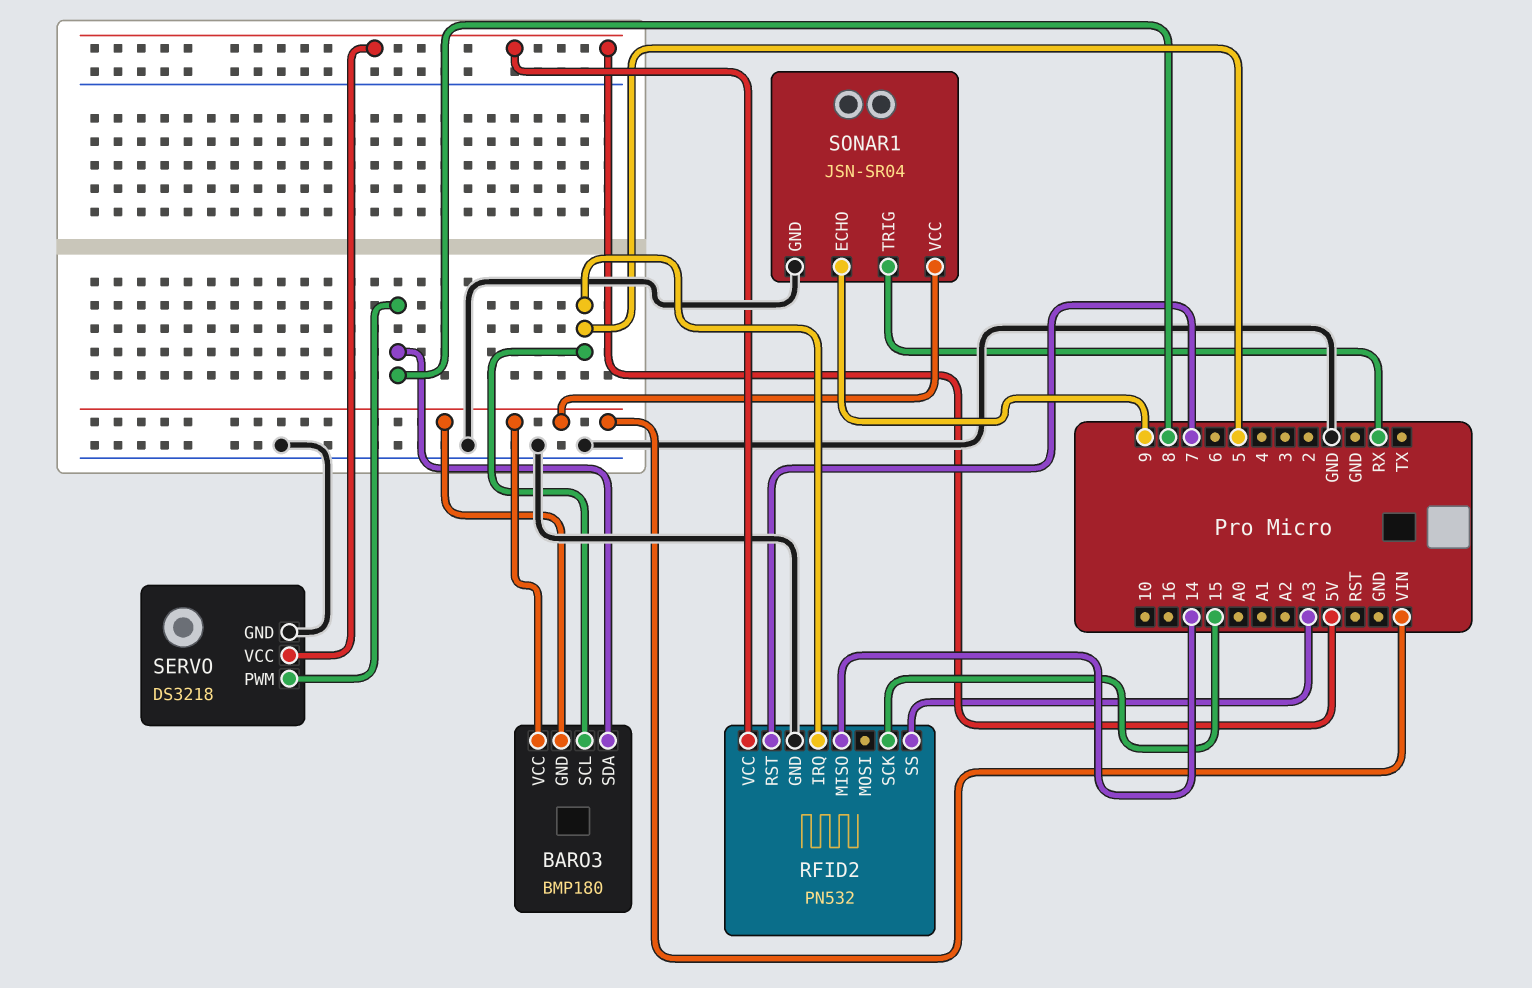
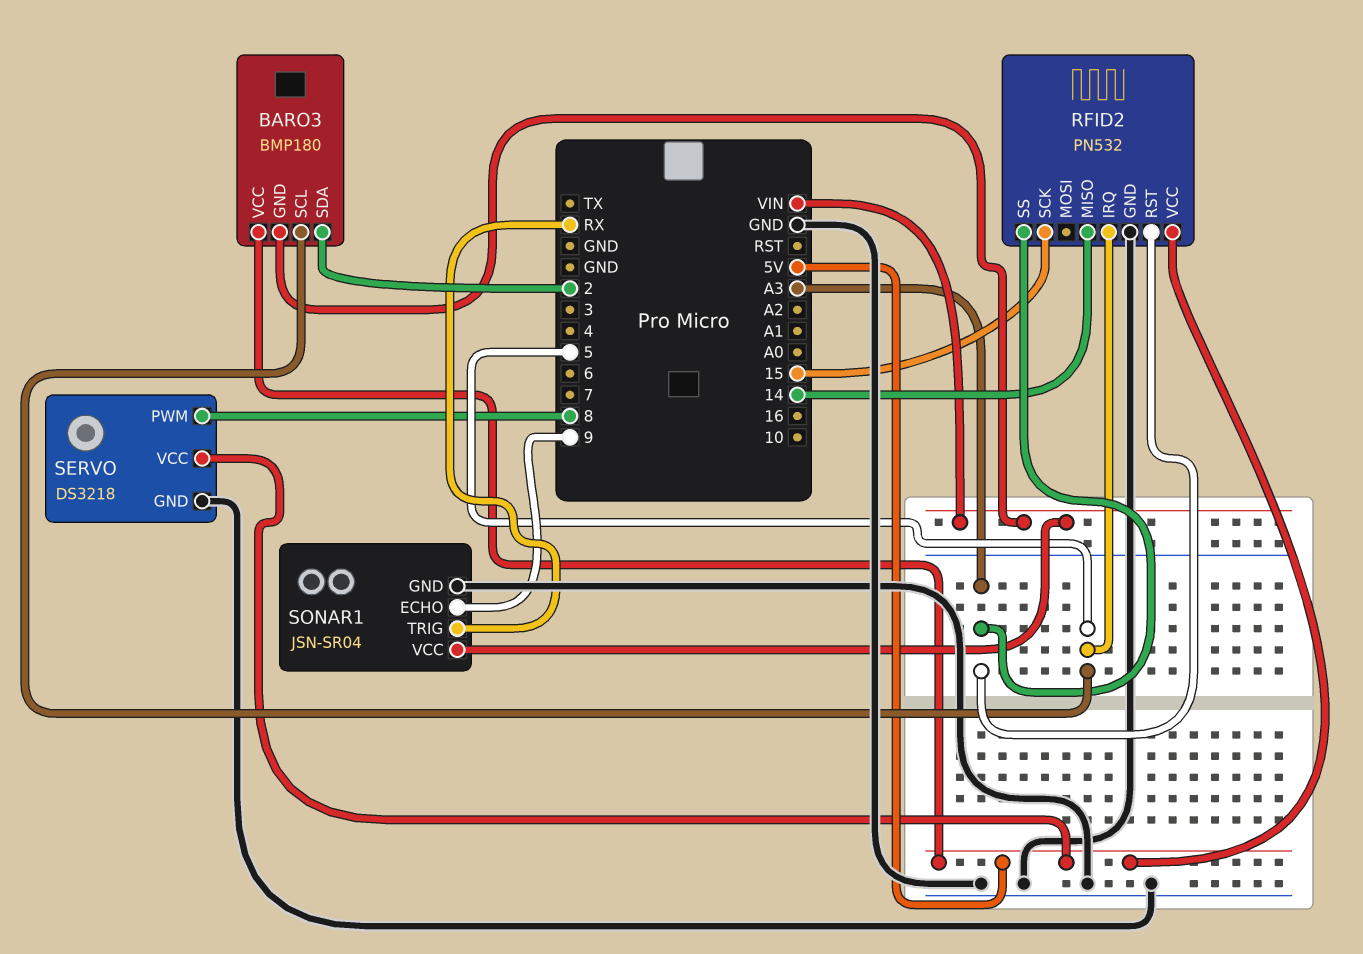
BARO3 pin SDA: 8 -> 2
BARO3 pin VCC: VIN -> 5V
RFID2 pin RST: 7 -> A3

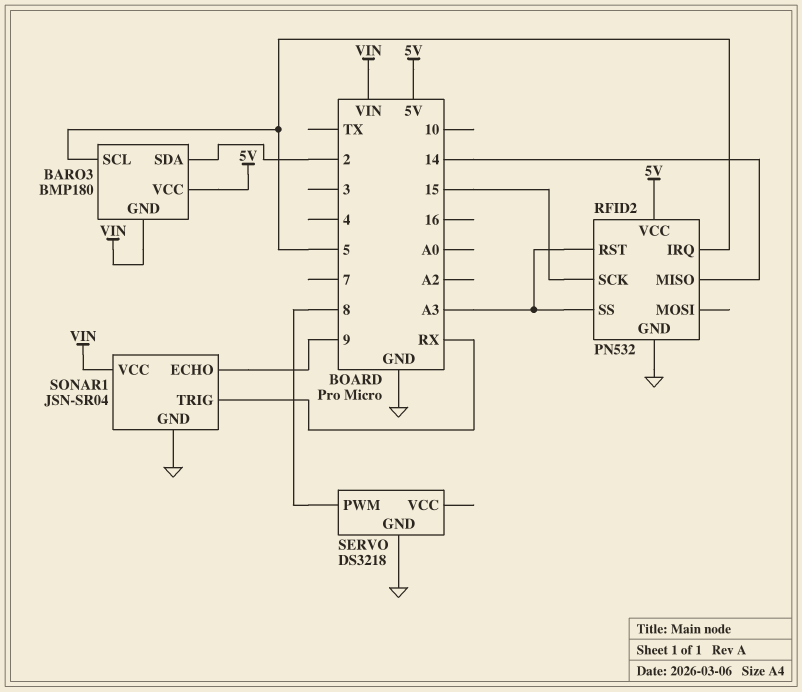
SERVO pin VCC: 5V -> none

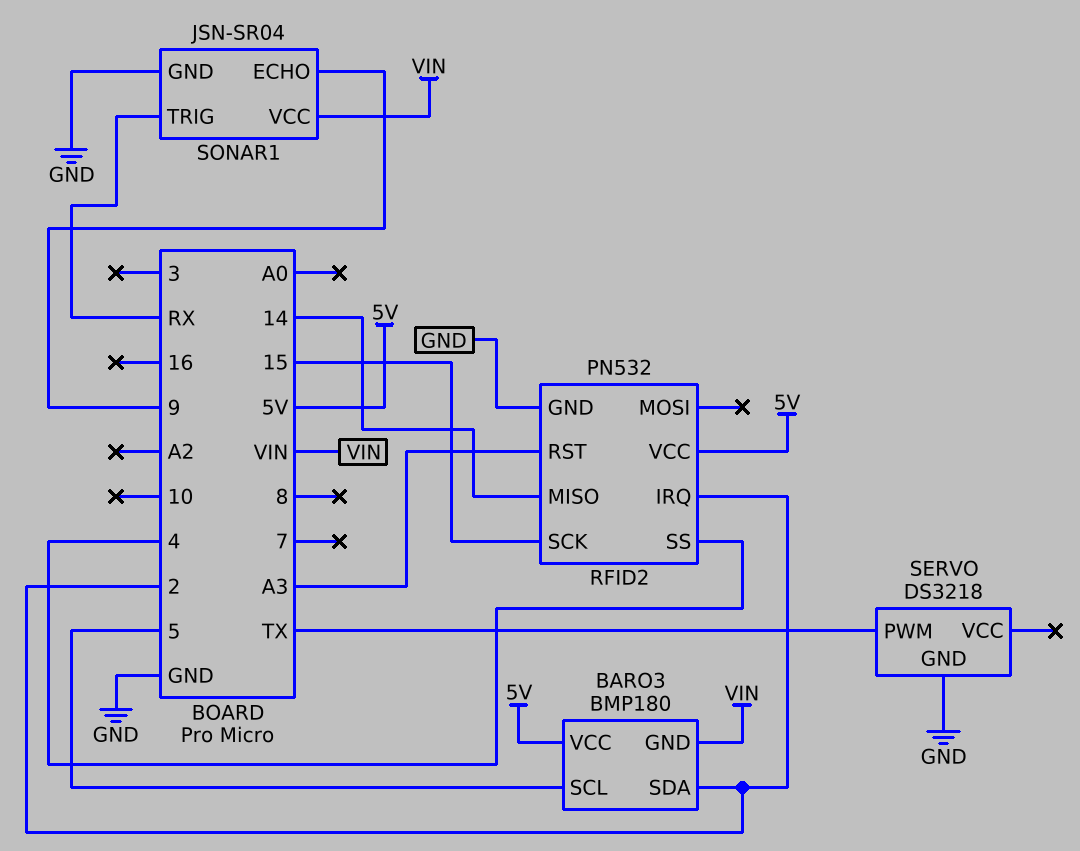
RFID2 pin IRQ: 5 -> 2
RFID2 pin SS: A3 -> 4
SERVO pin PWM: 8 -> TX

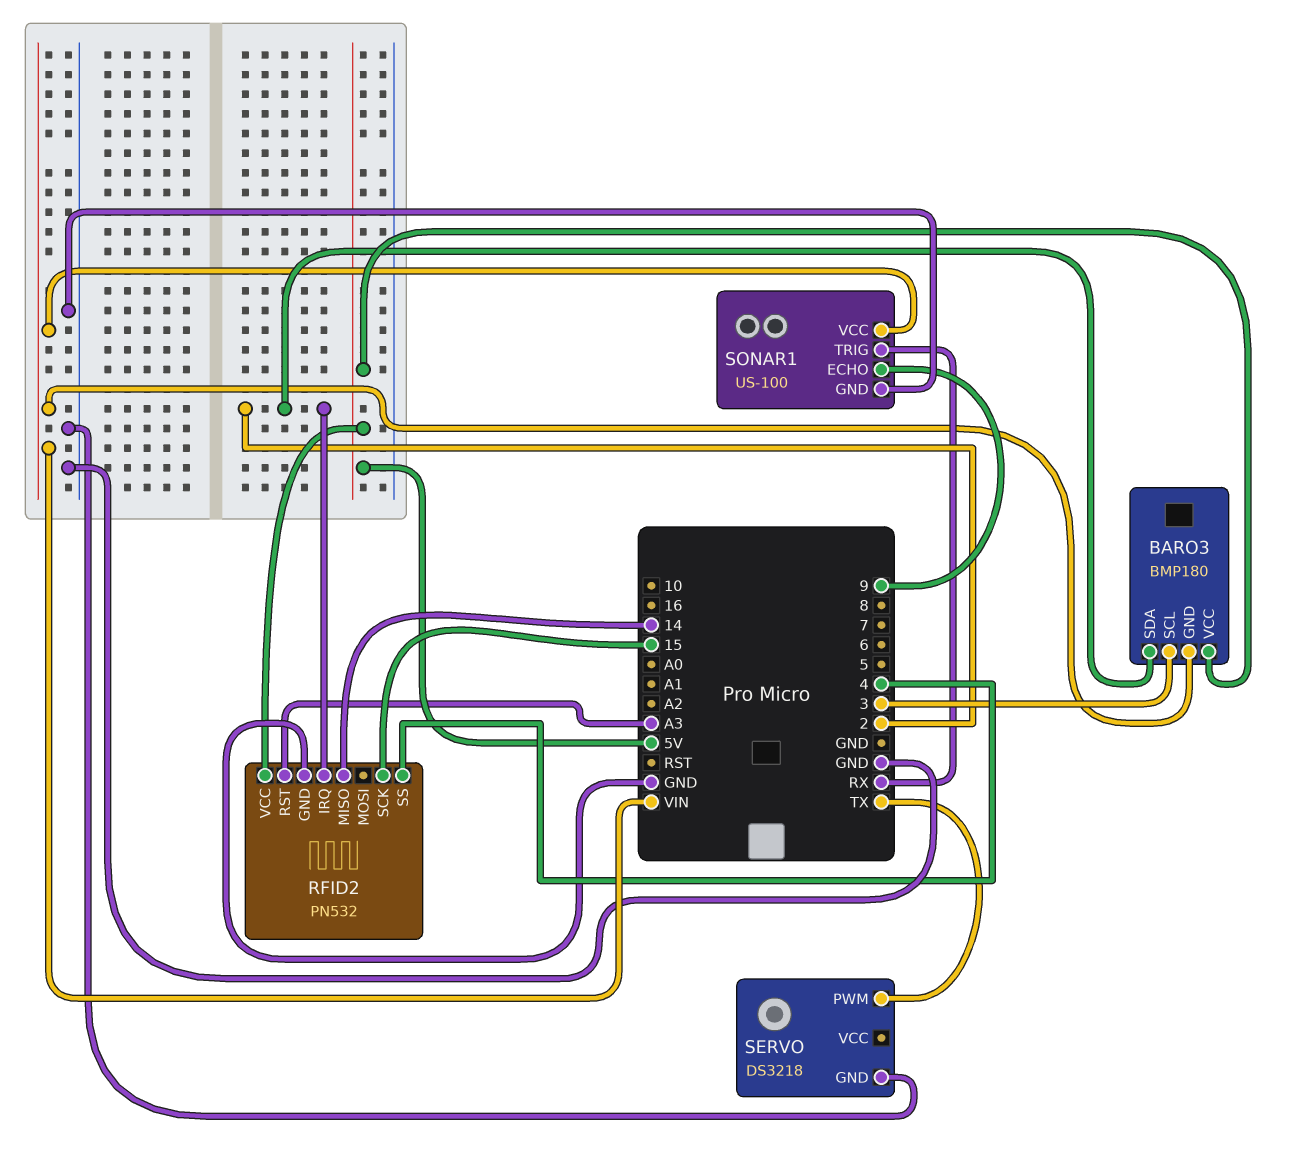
BARO3 pin SCL: 5 -> 3
SONAR1: JSN-SR04 -> US-100

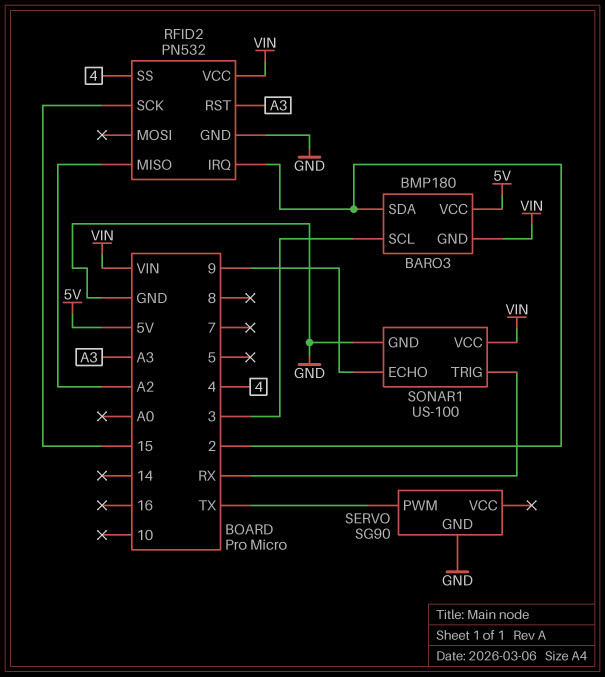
RFID2 pin MISO: 14 -> A2
RFID2 pin VCC: 5V -> VIN
SERVO: DS3218 -> SG90

